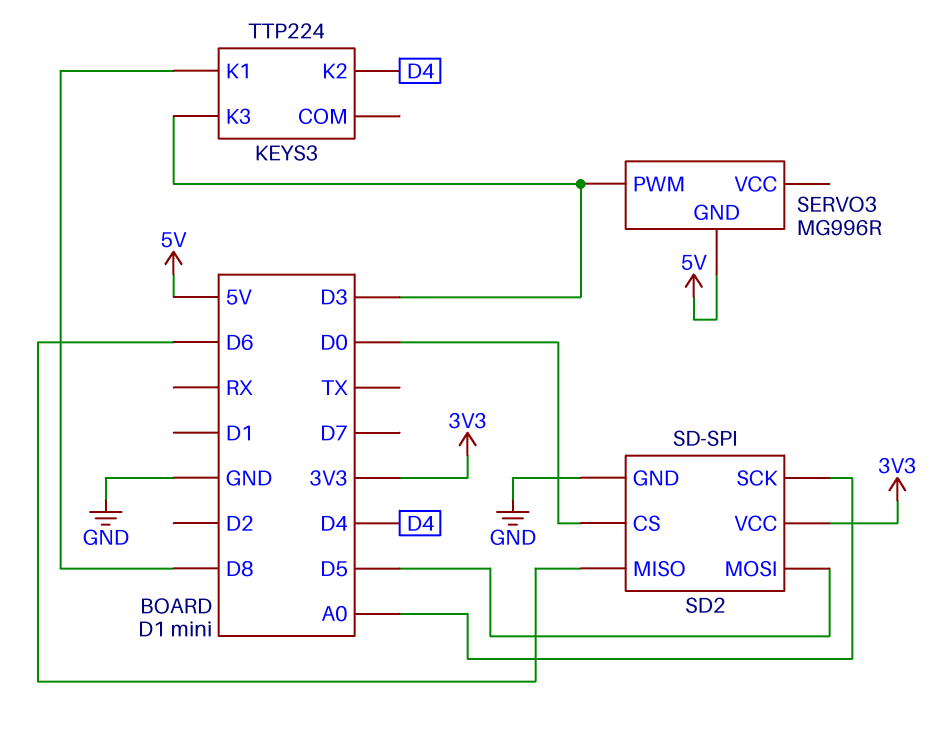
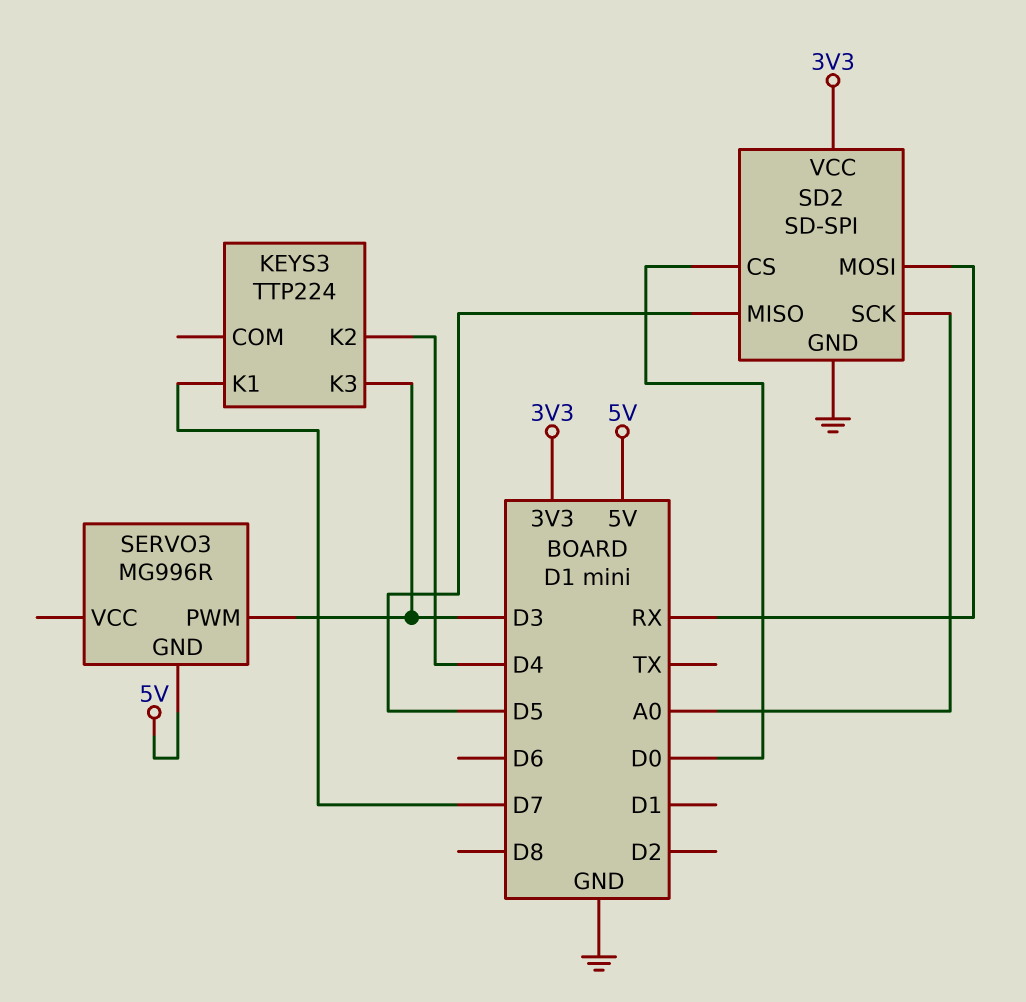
KEYS3 pin K1: D8 -> D7
SD2 pin MISO: D6 -> D5
SD2 pin MOSI: D5 -> RX

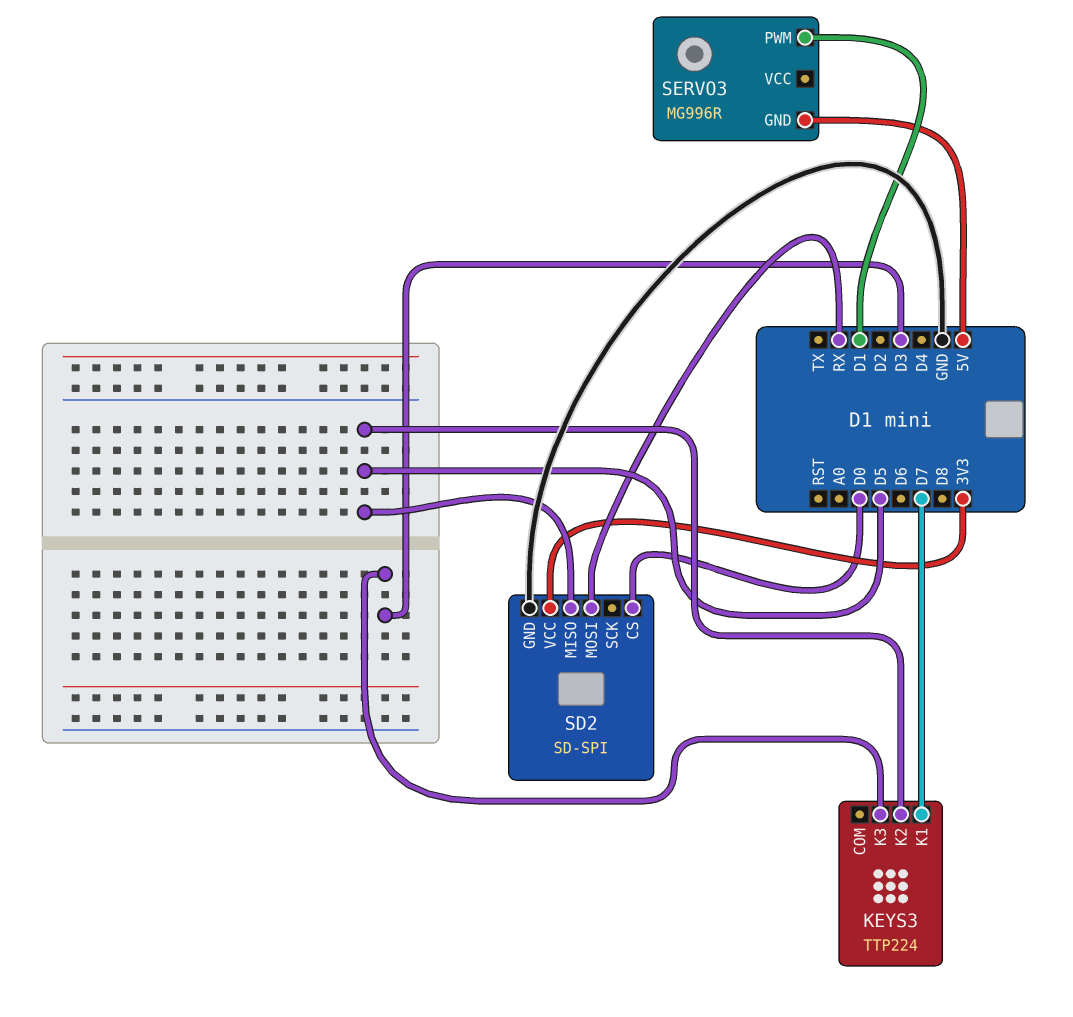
KEYS3 pin K2: D4 -> D5
SD2 pin SCK: A0 -> none
SERVO3 pin PWM: D3 -> D1

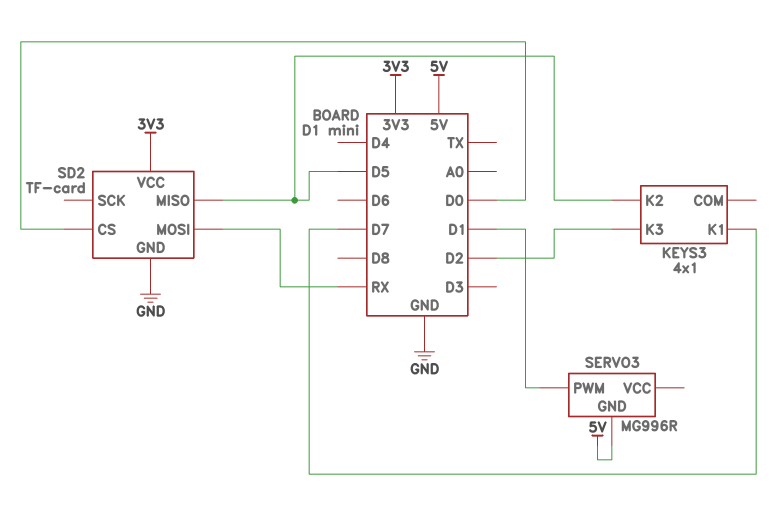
KEYS3: TTP224 -> 4x1
KEYS3 pin K3: D3 -> D2
SD2: SD-SPI -> TF-card

